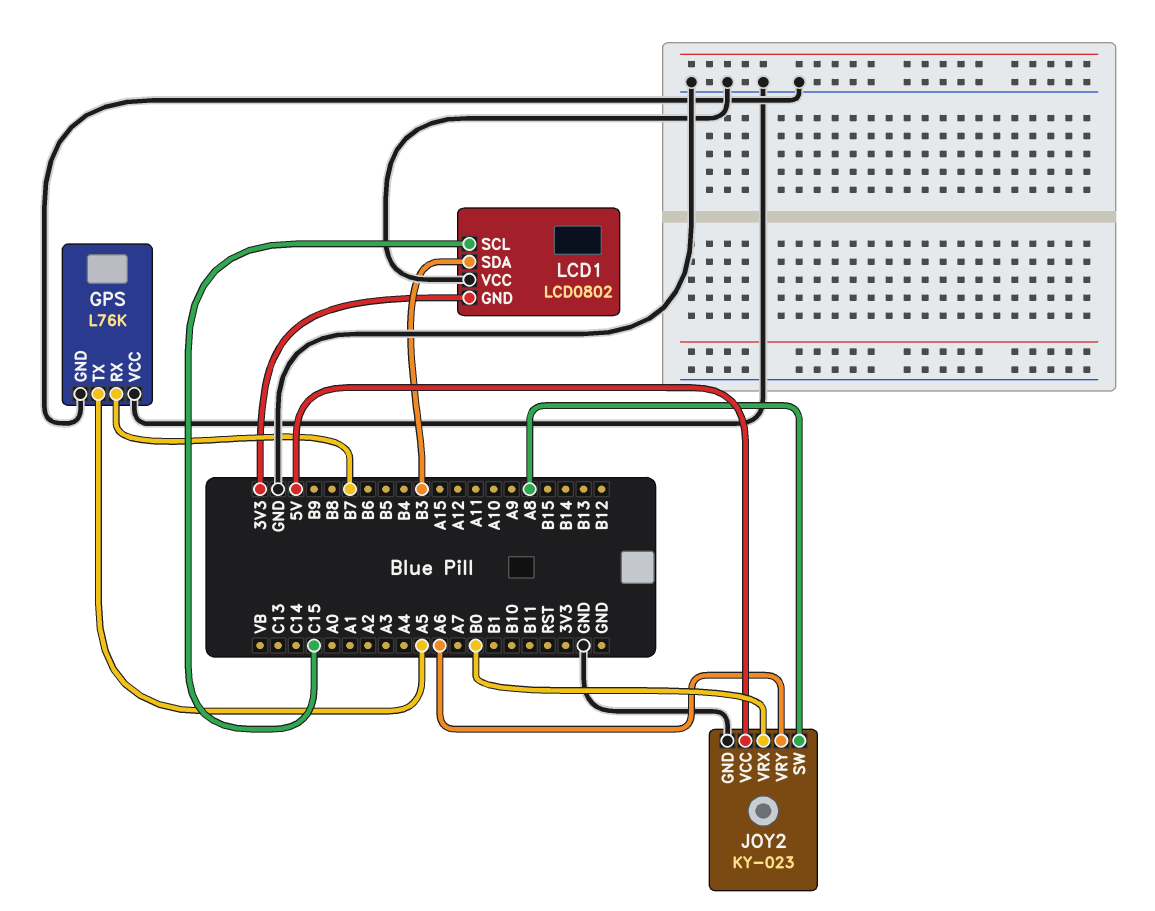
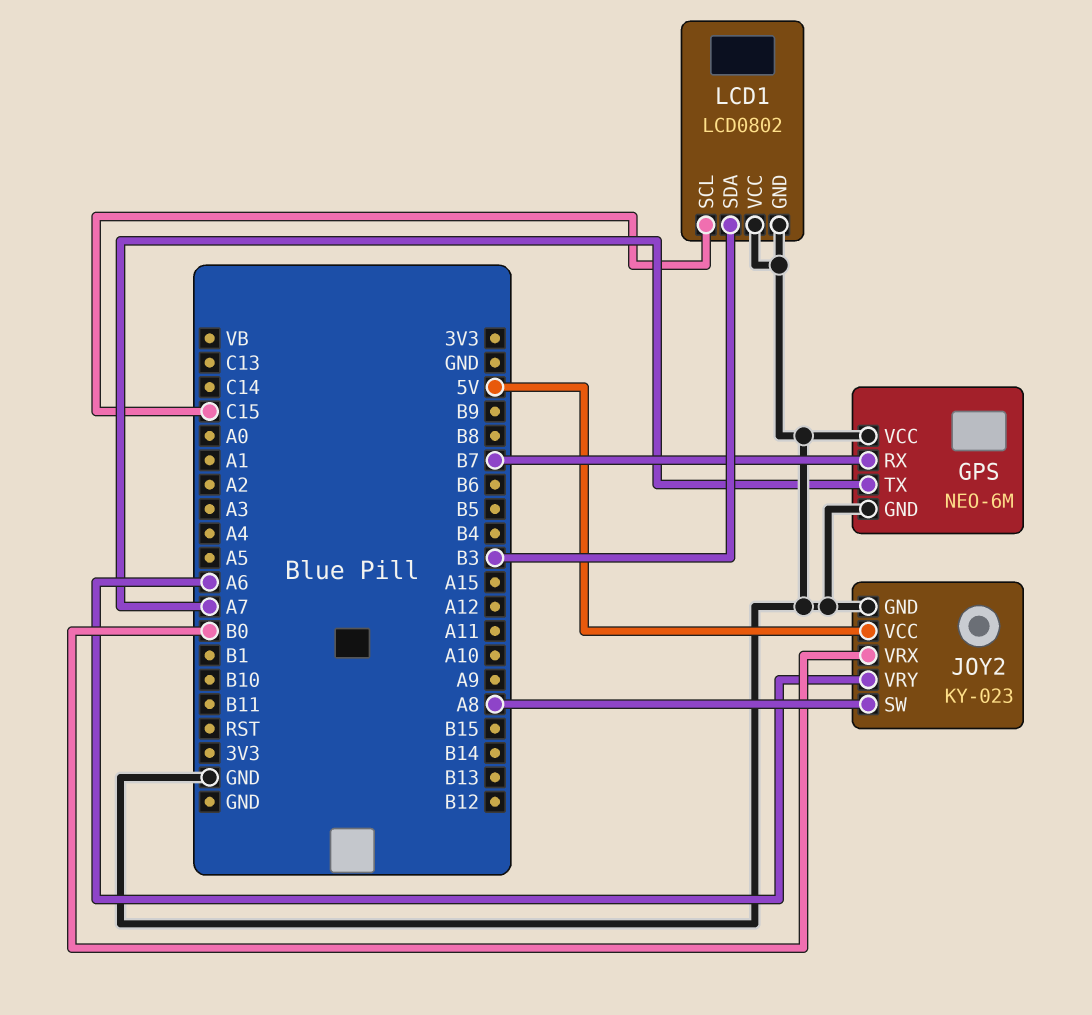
GPS: L76K -> NEO-6M
GPS pin TX: A5 -> A7
LCD1 pin GND: 3V3 -> GND

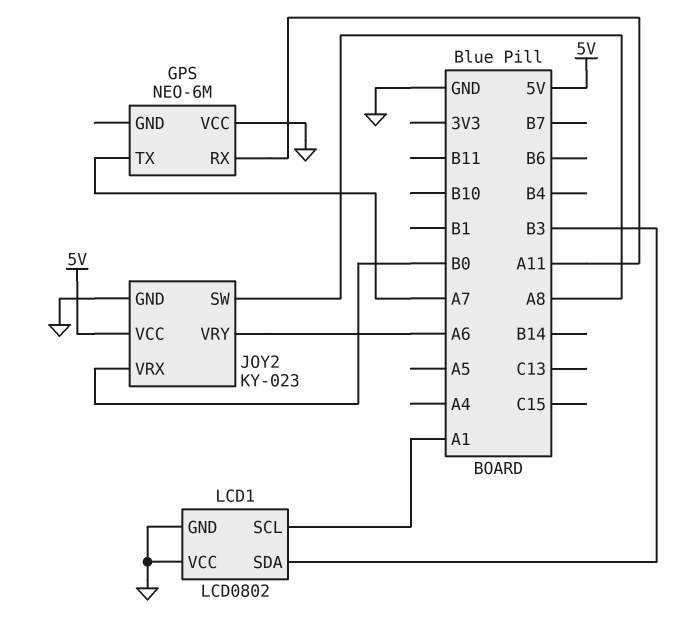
GPS pin GND: GND -> none
GPS pin RX: B7 -> A11
LCD1 pin SCL: C15 -> A1

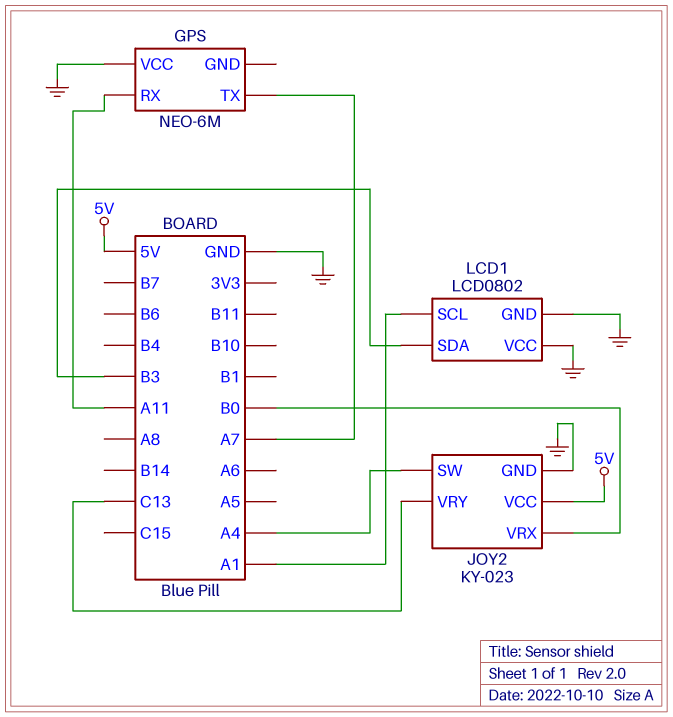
JOY2 pin SW: A8 -> A4
JOY2 pin VRY: A6 -> C13

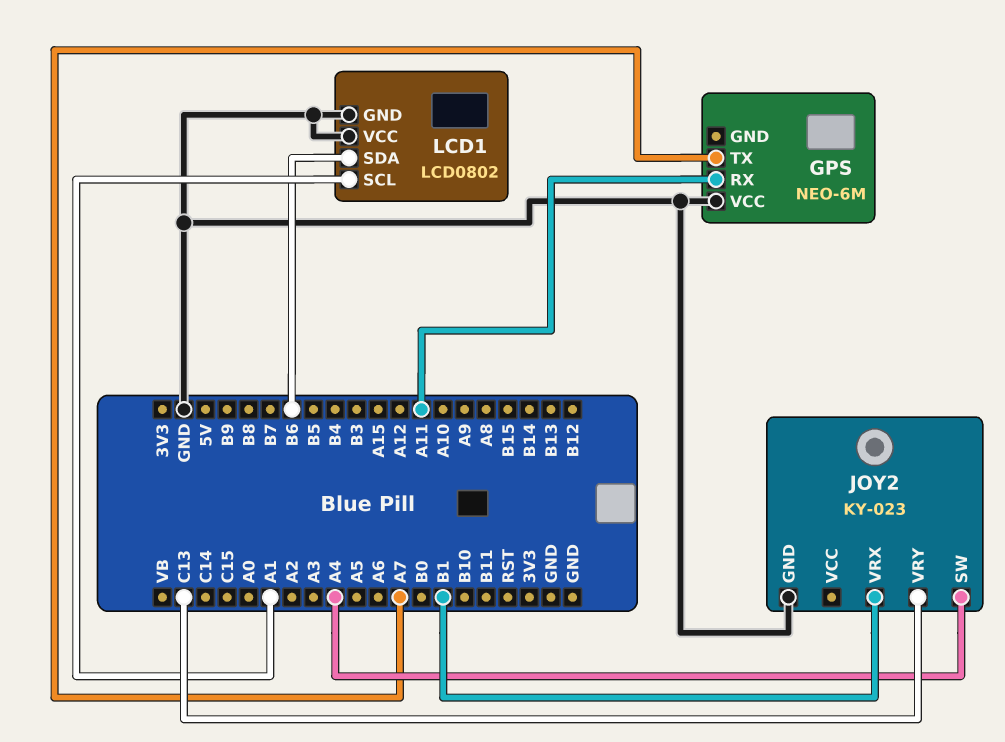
JOY2 pin VCC: 5V -> none
JOY2 pin VRX: B0 -> B1
LCD1 pin SDA: B3 -> B6

